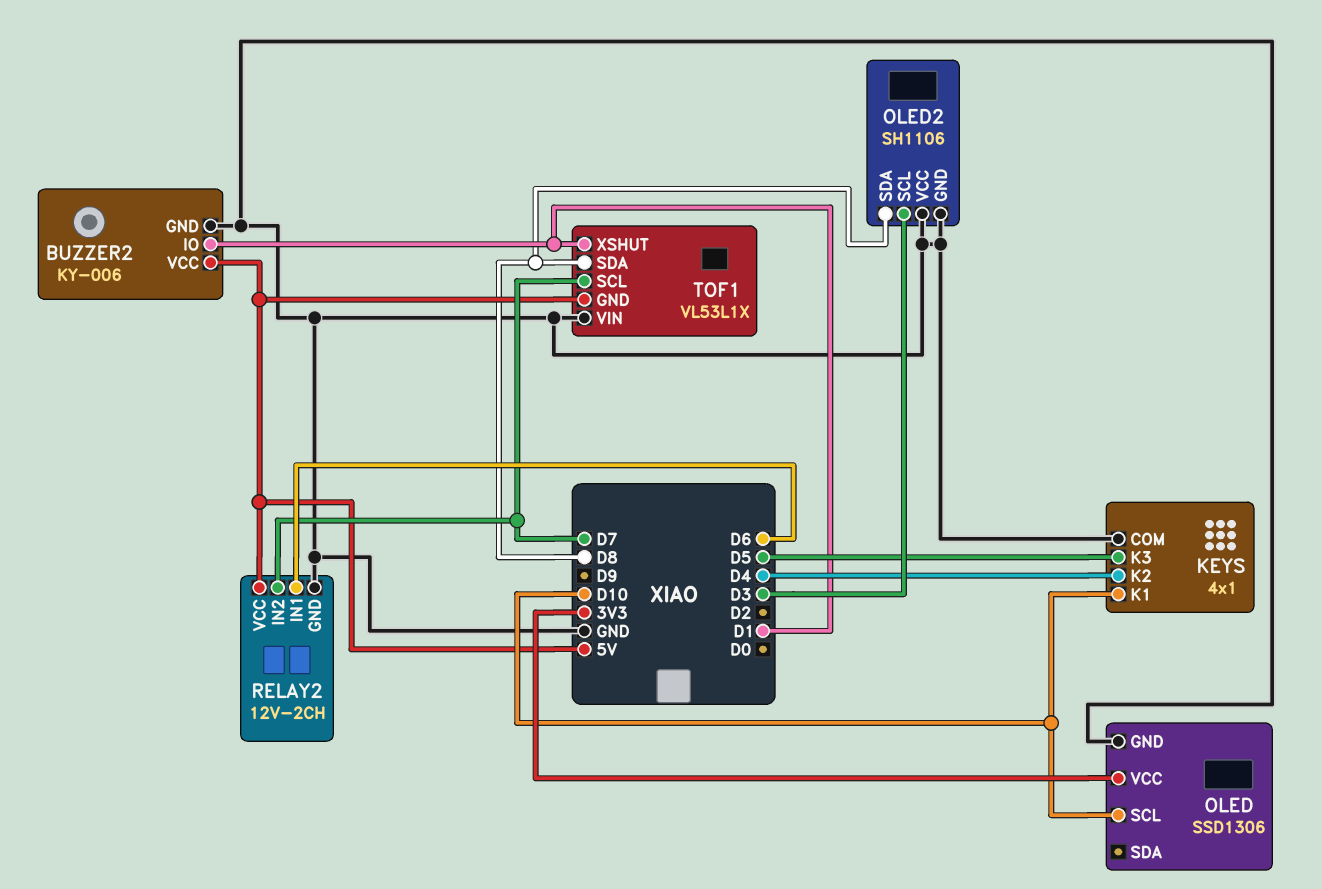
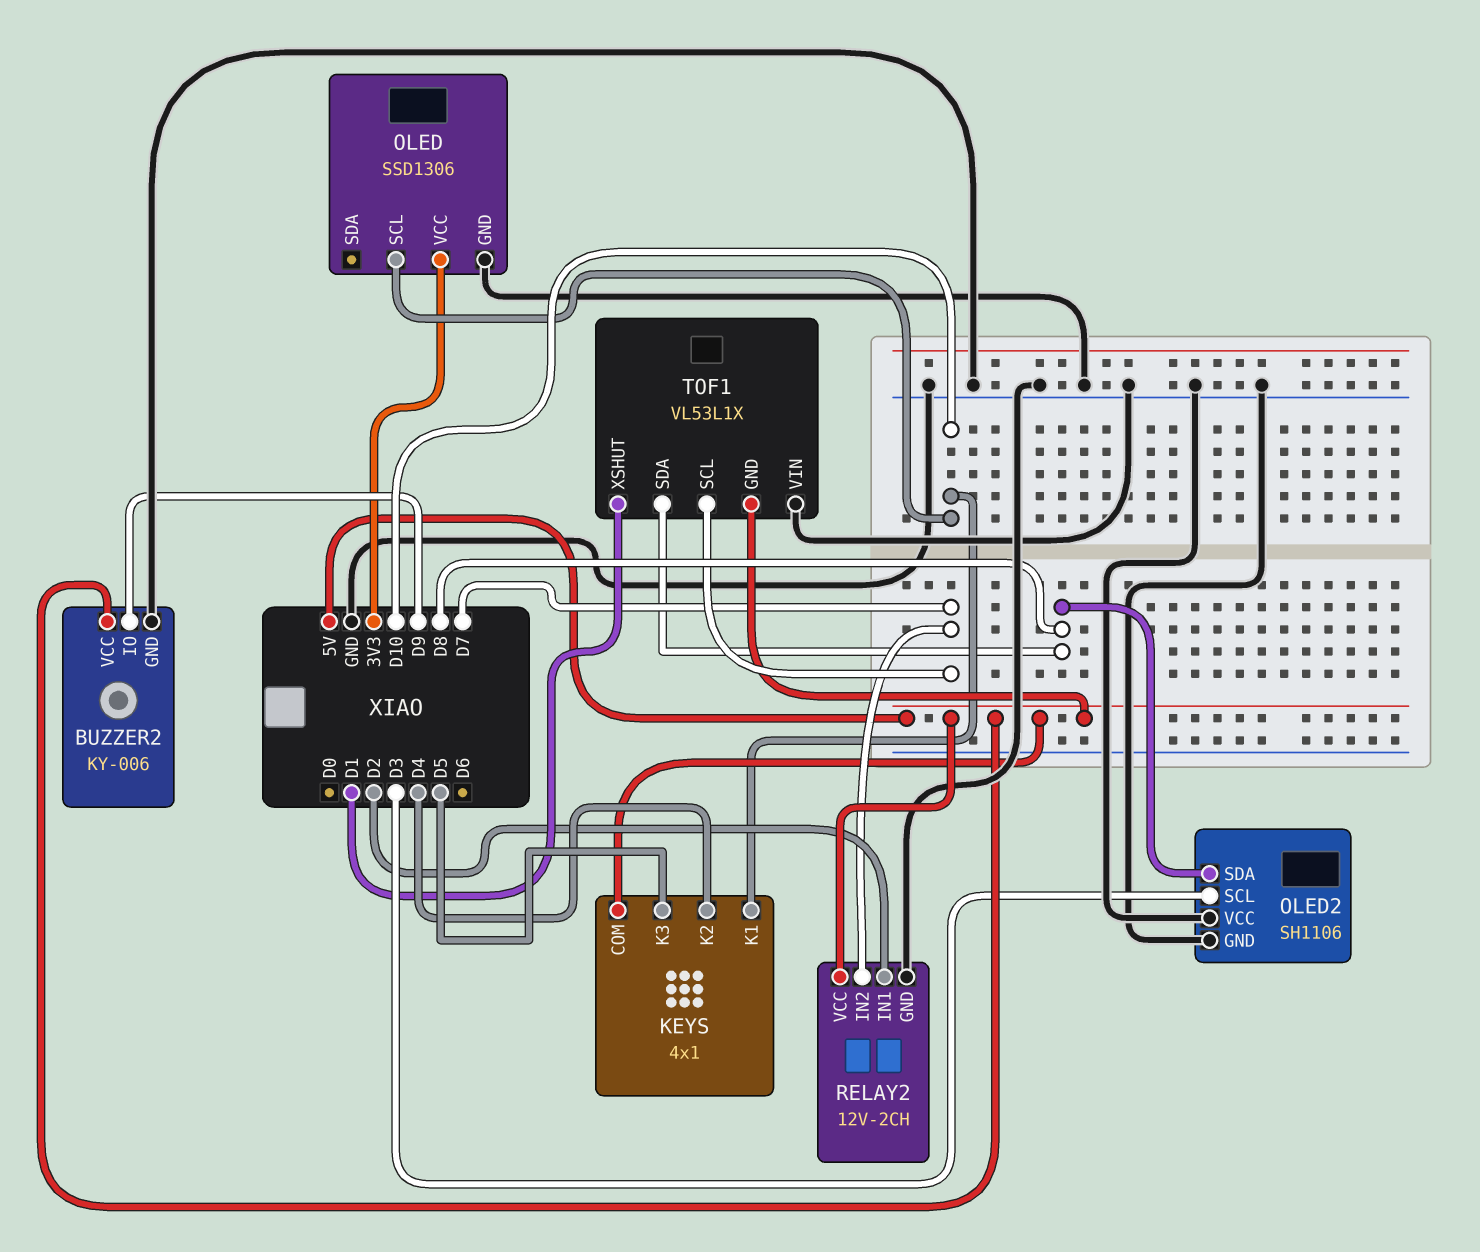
BUZZER2 pin IO: D1 -> D9
KEYS pin COM: GND -> 5V
RELAY2 pin IN1: D6 -> D2

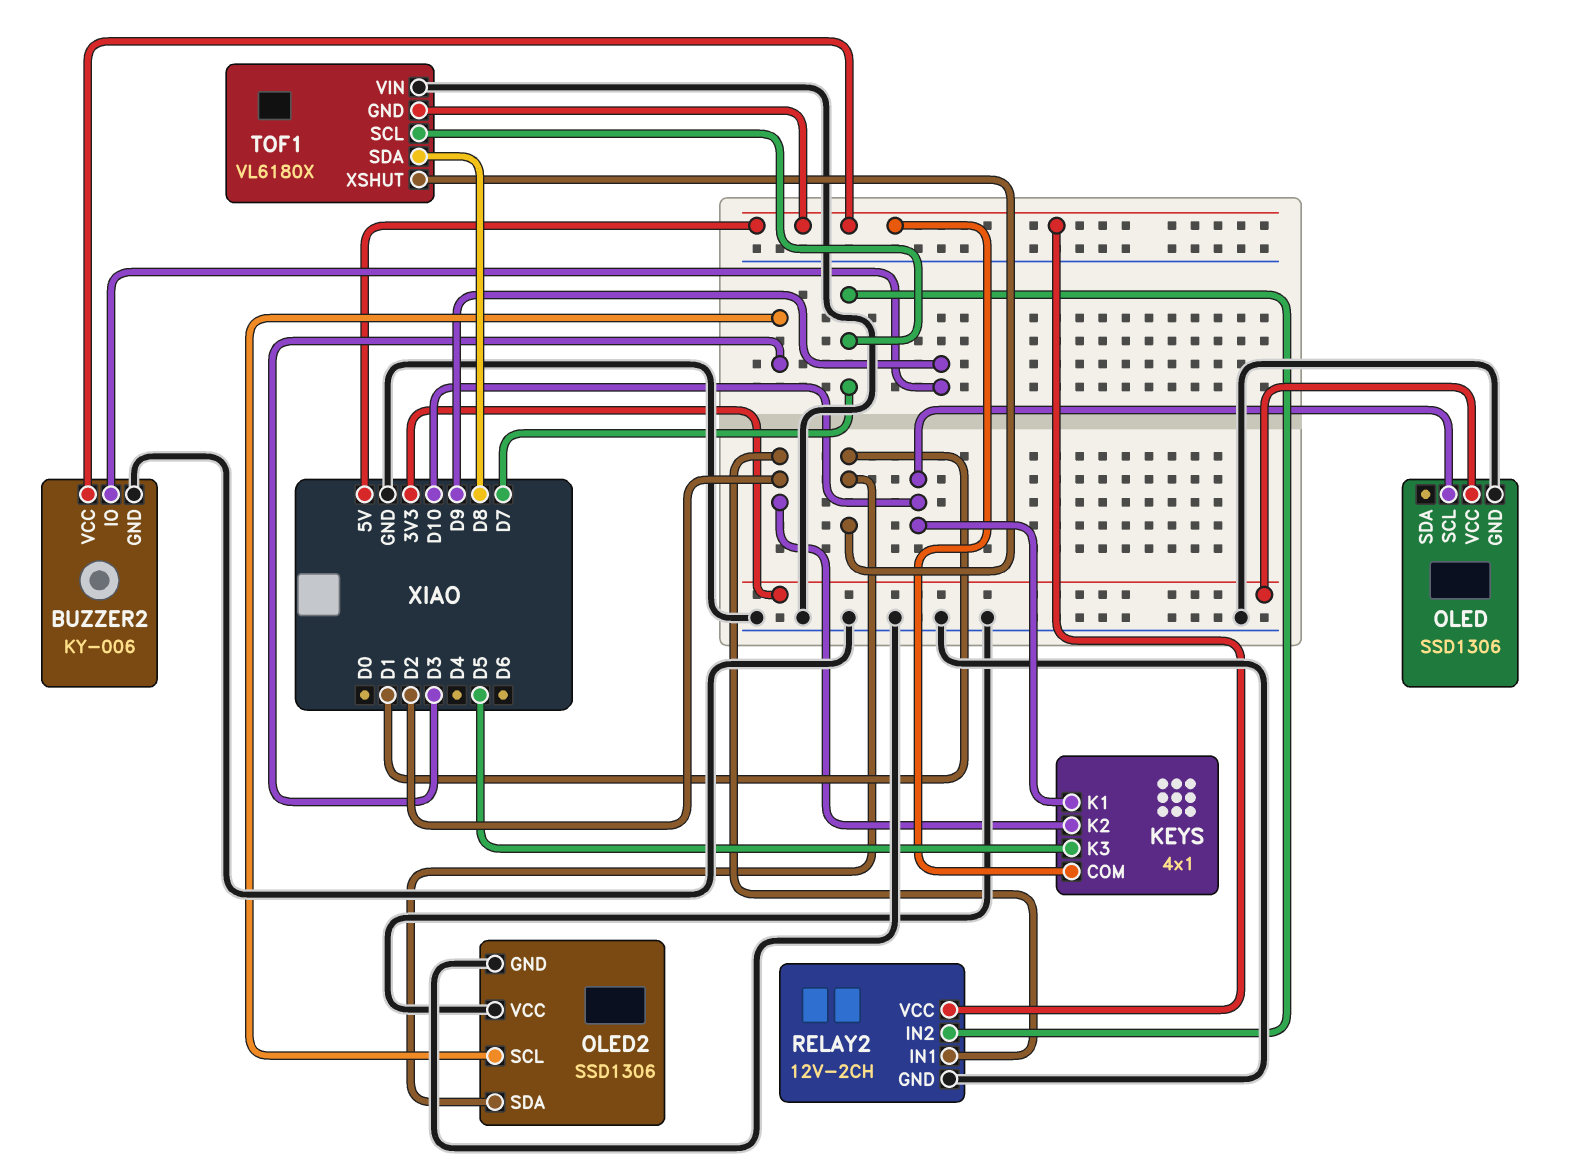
KEYS pin K2: D4 -> D2
OLED2: SH1106 -> SSD1306
OLED2 pin SDA: D8 -> D1
TOF1: VL53L1X -> VL6180X

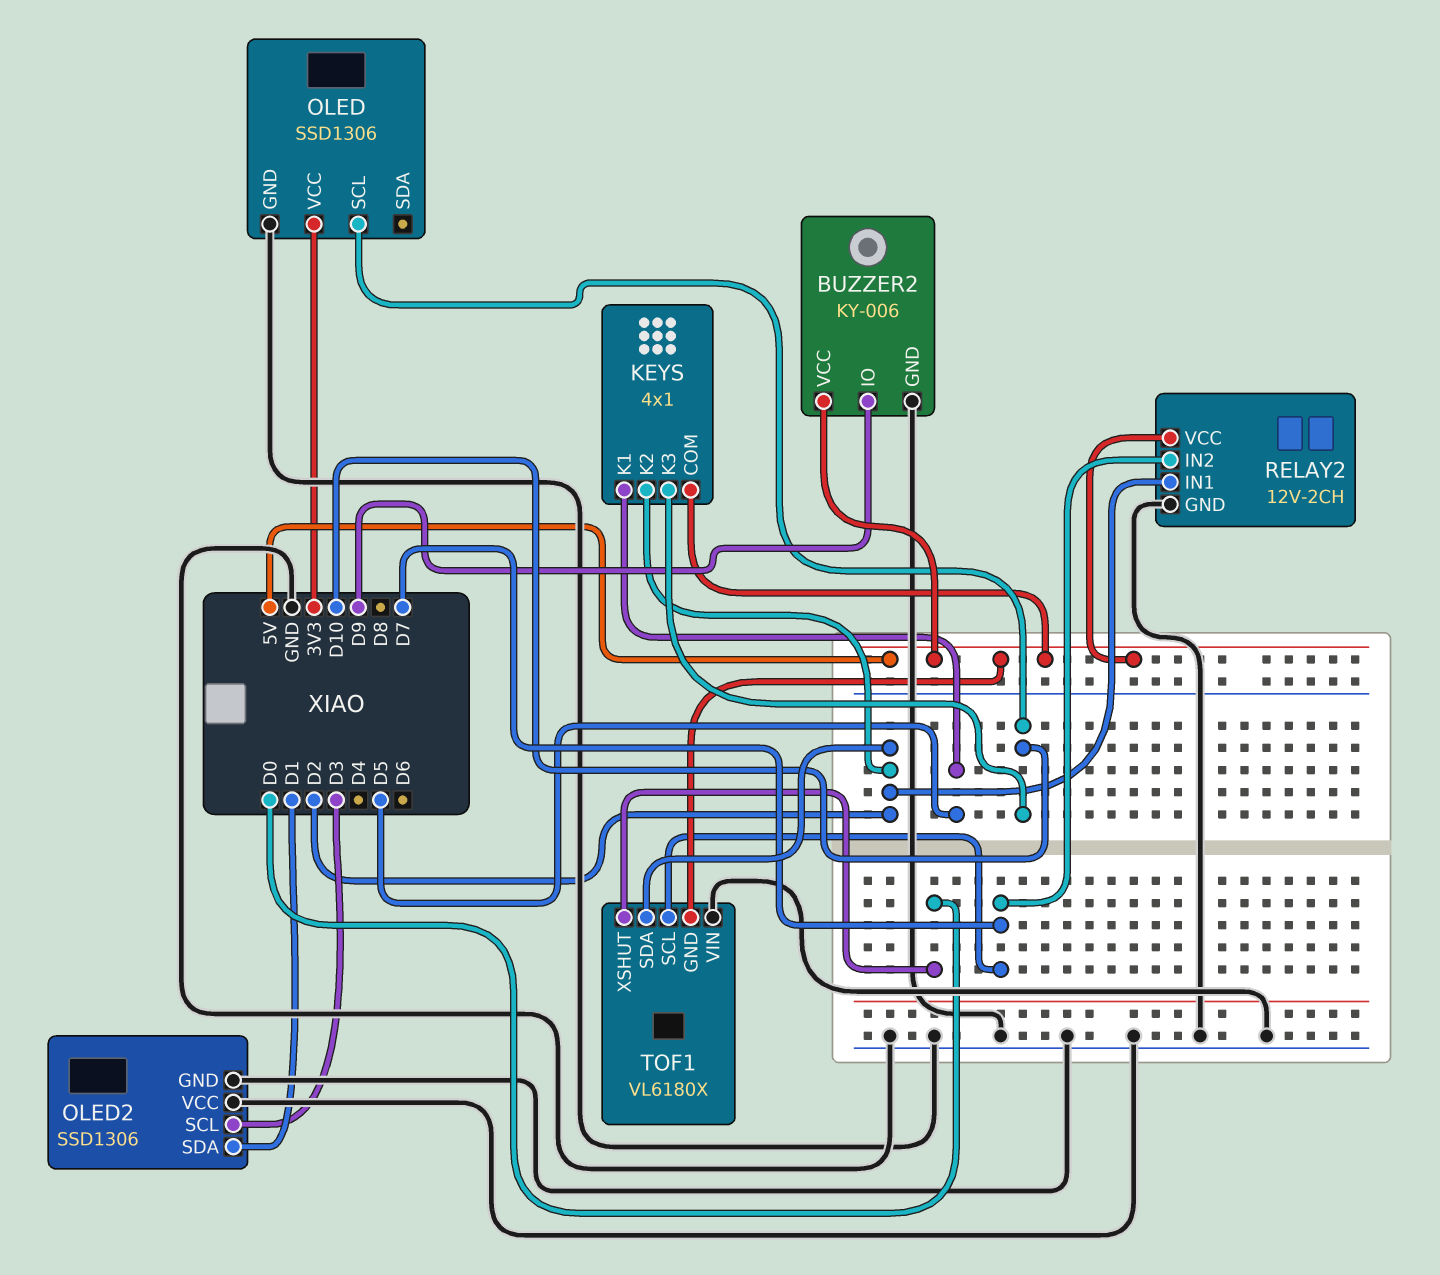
KEYS pin K1: D10 -> D5
KEYS pin K3: D5 -> D10
TOF1 pin SDA: D8 -> D2
TOF1 pin XSHUT: D1 -> D0

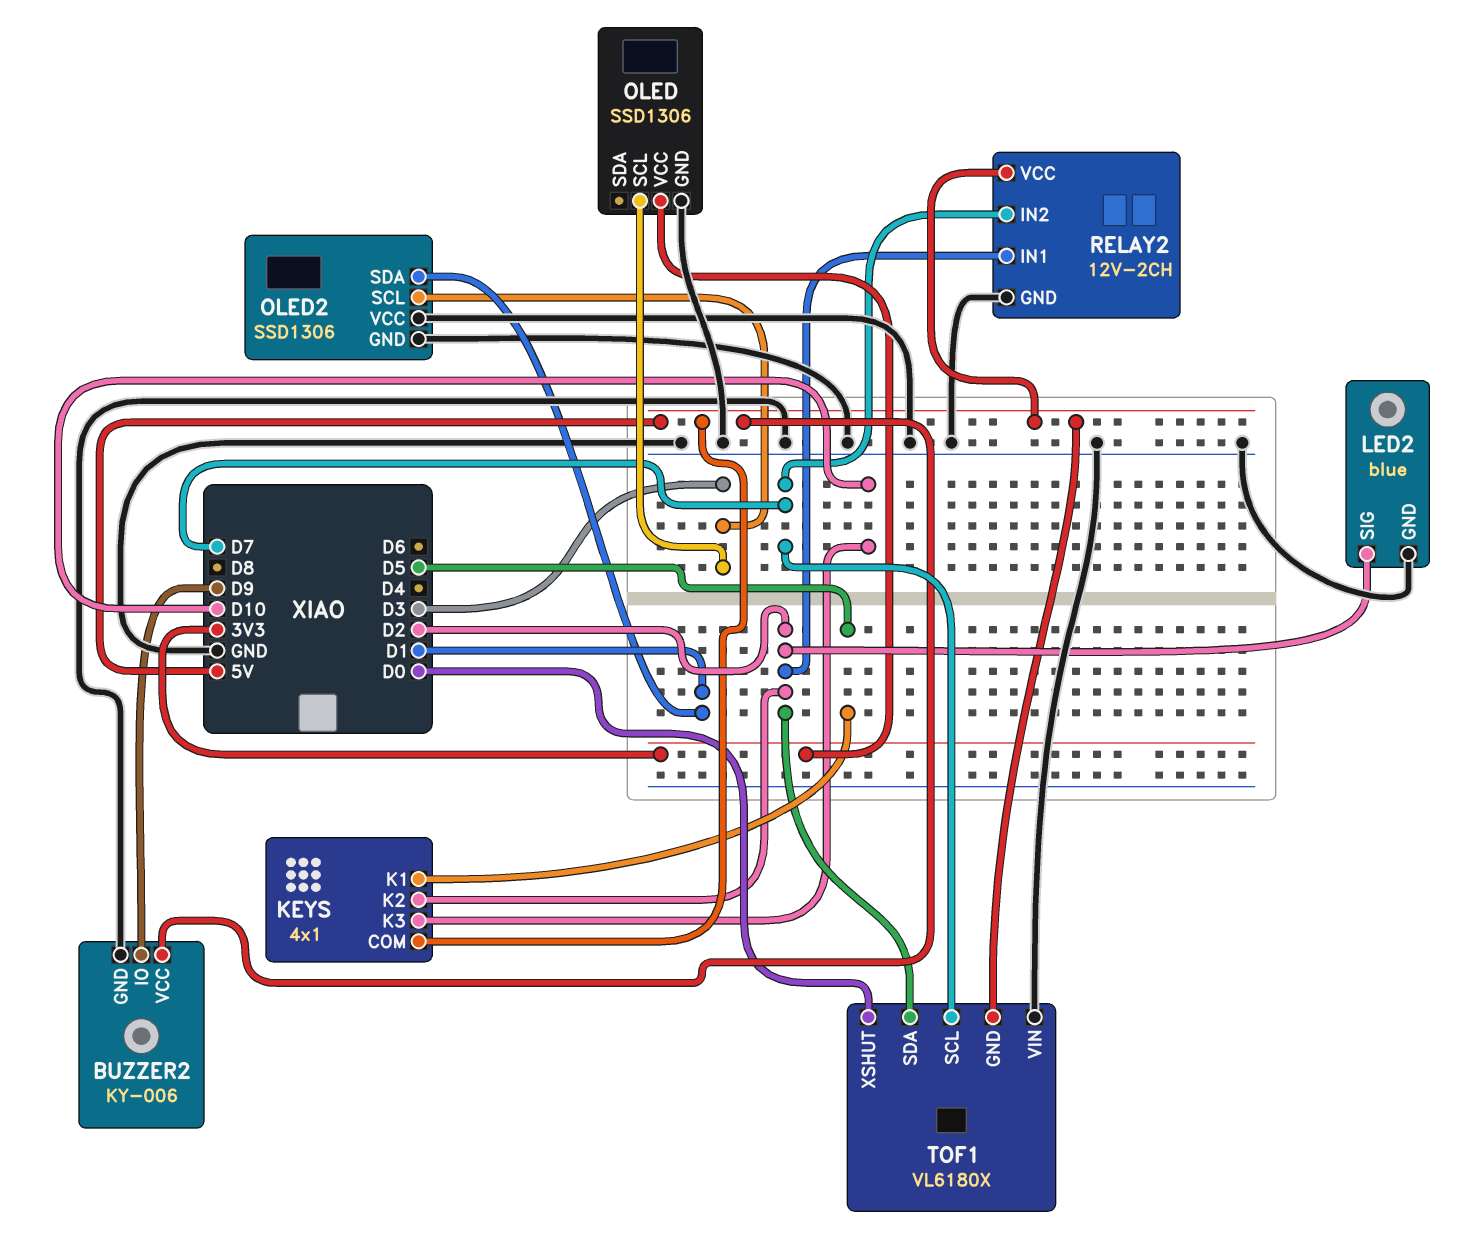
LED2: none -> blue
LED2 pin GND: none -> GND
LED2 pin SIG: none -> D2
OLED pin SCL: D10 -> D3

